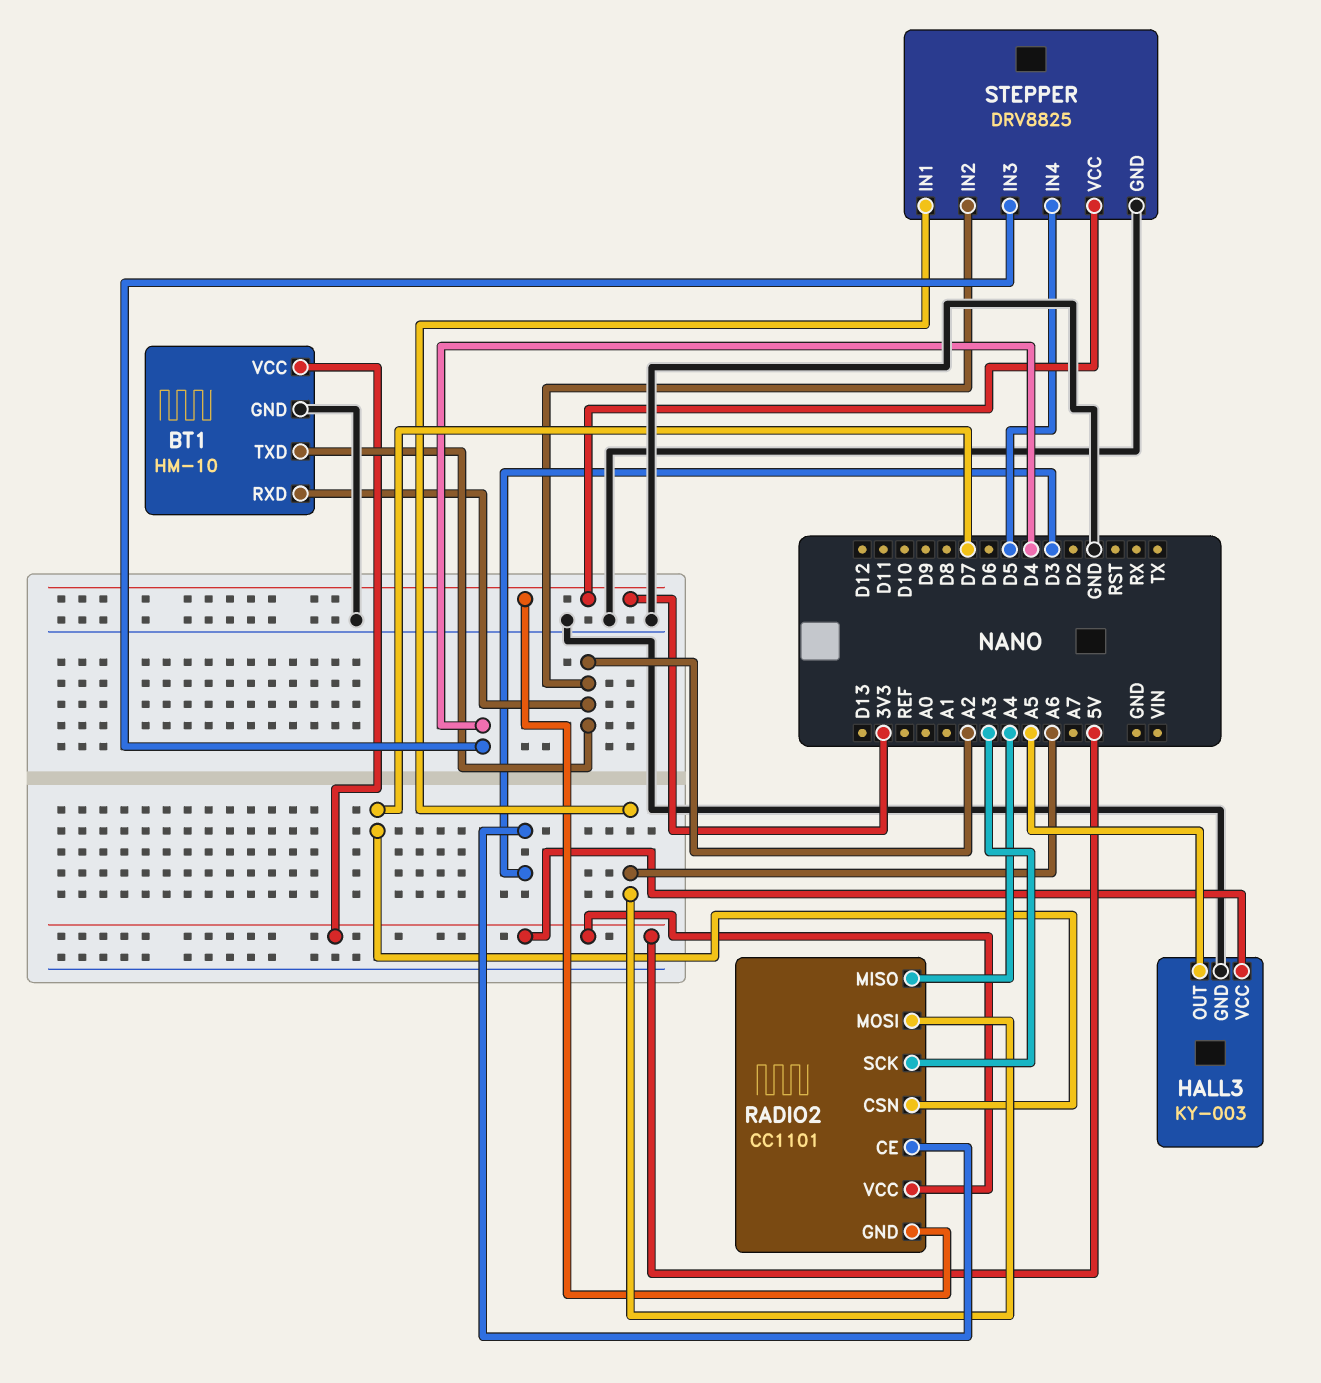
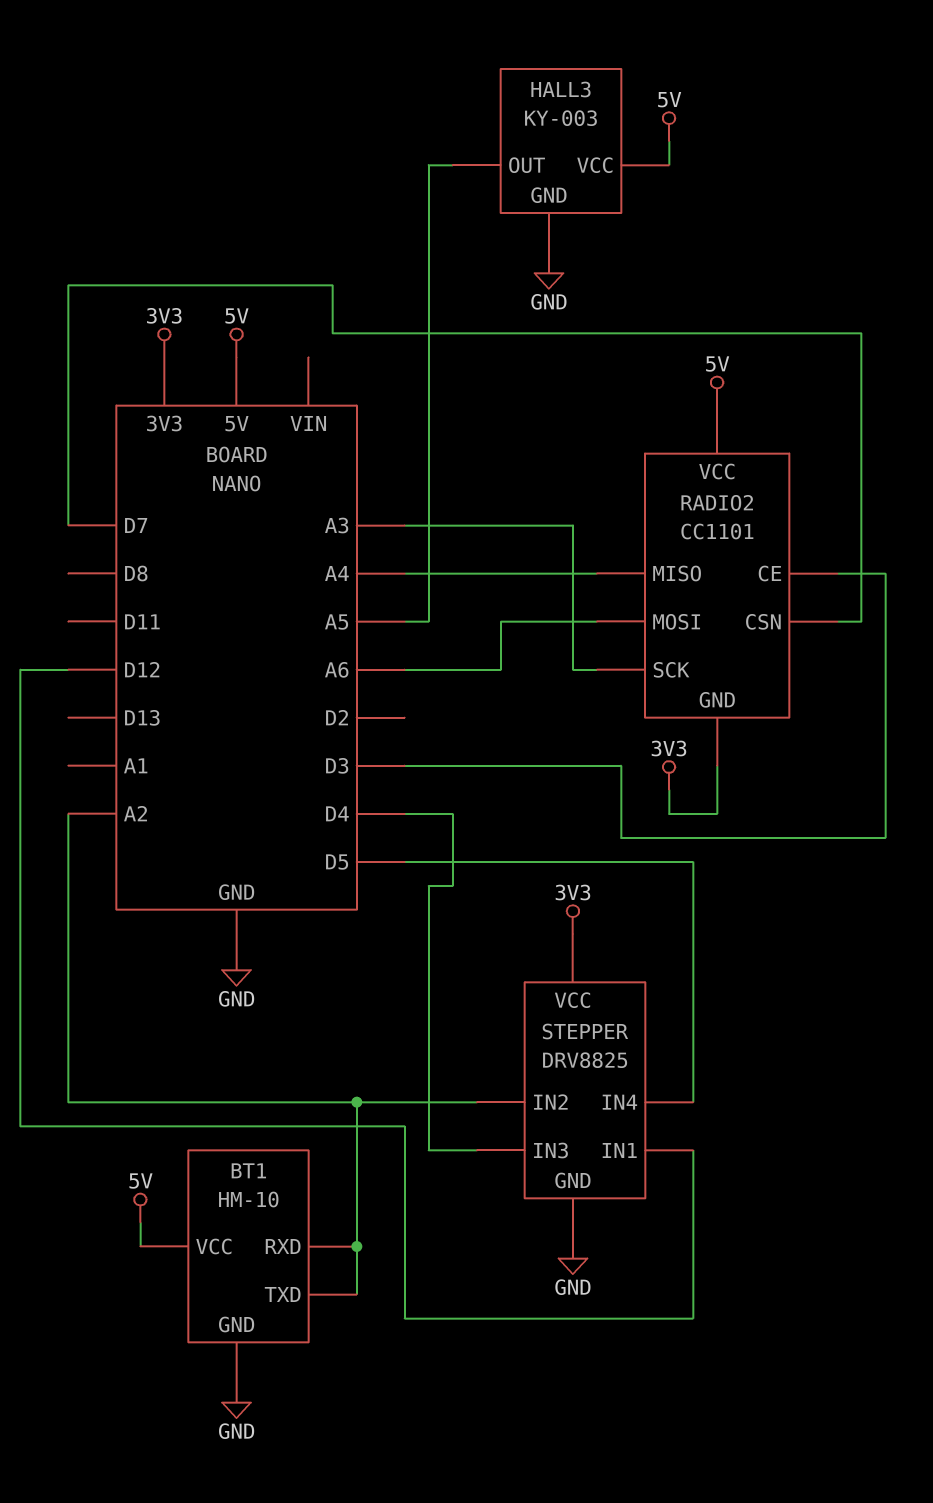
STEPPER pin IN1: A6 -> D12

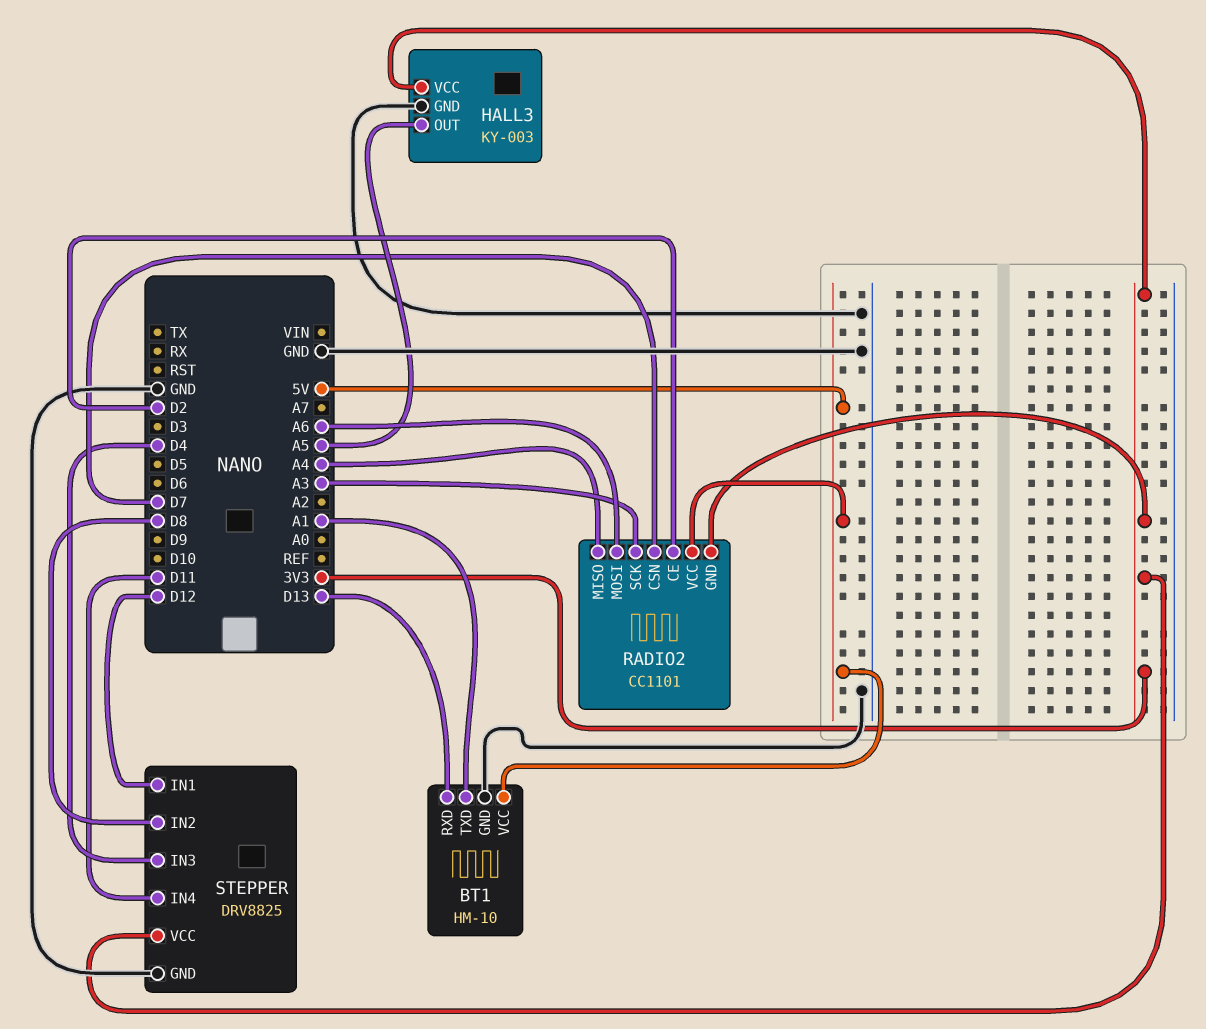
BT1 pin RXD: A2 -> D13
BT1 pin TXD: A2 -> A1
HALL3 pin VCC: 5V -> 3V3
RADIO2 pin CE: D3 -> D2
STEPPER pin IN2: A2 -> D8
STEPPER pin IN4: D5 -> D11

